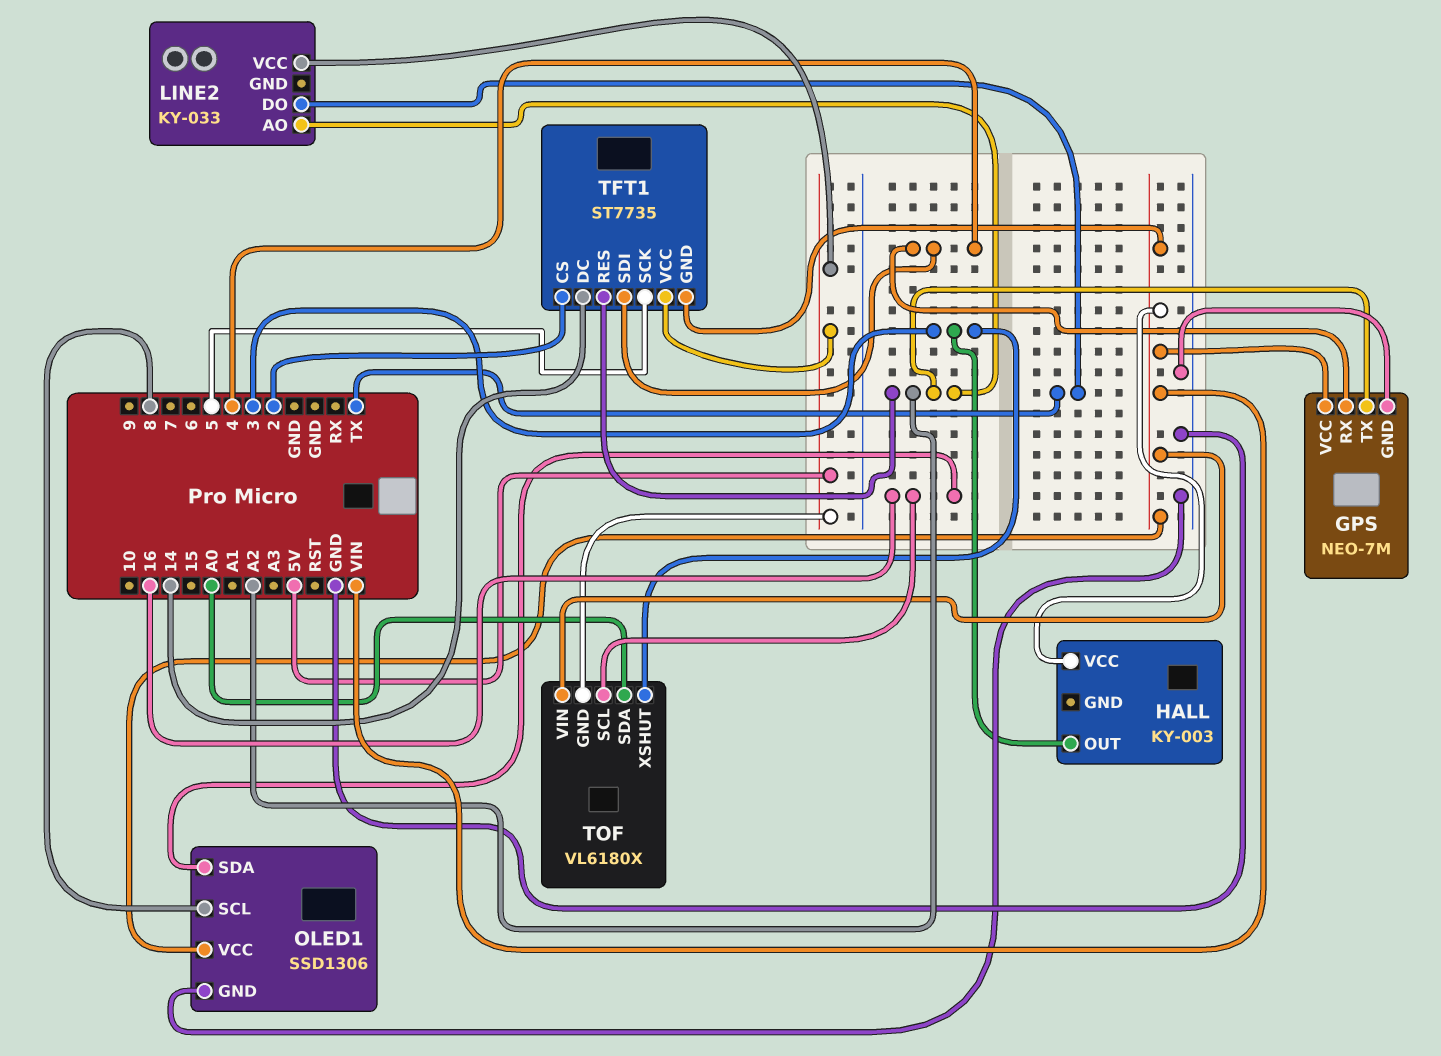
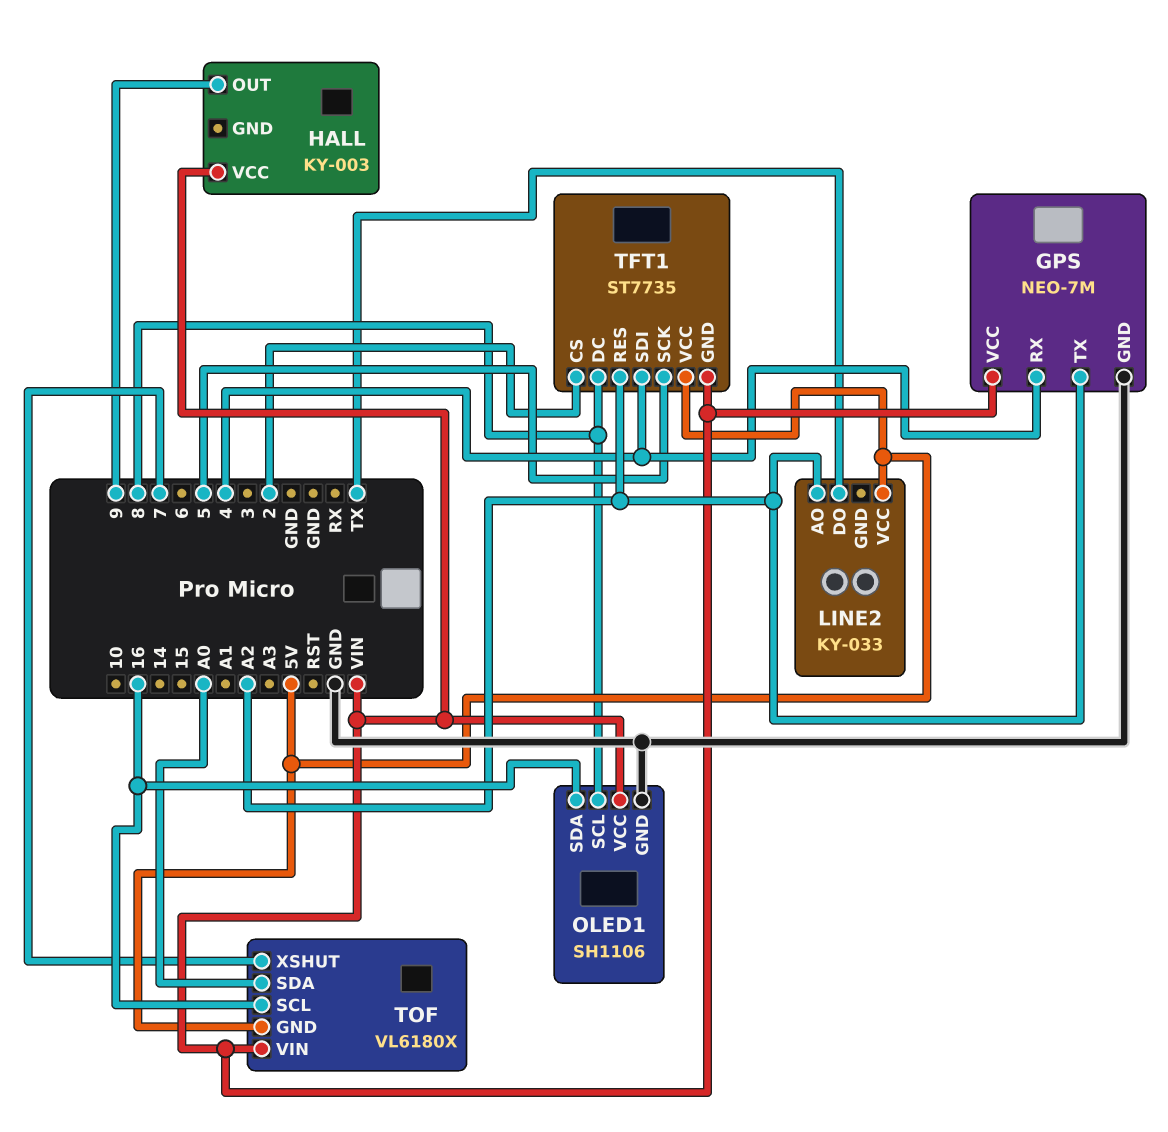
HALL pin OUT: 3 -> 9
OLED1: SSD1306 -> SH1106
TFT1 pin DC: 14 -> 8
TOF pin XSHUT: 3 -> 7

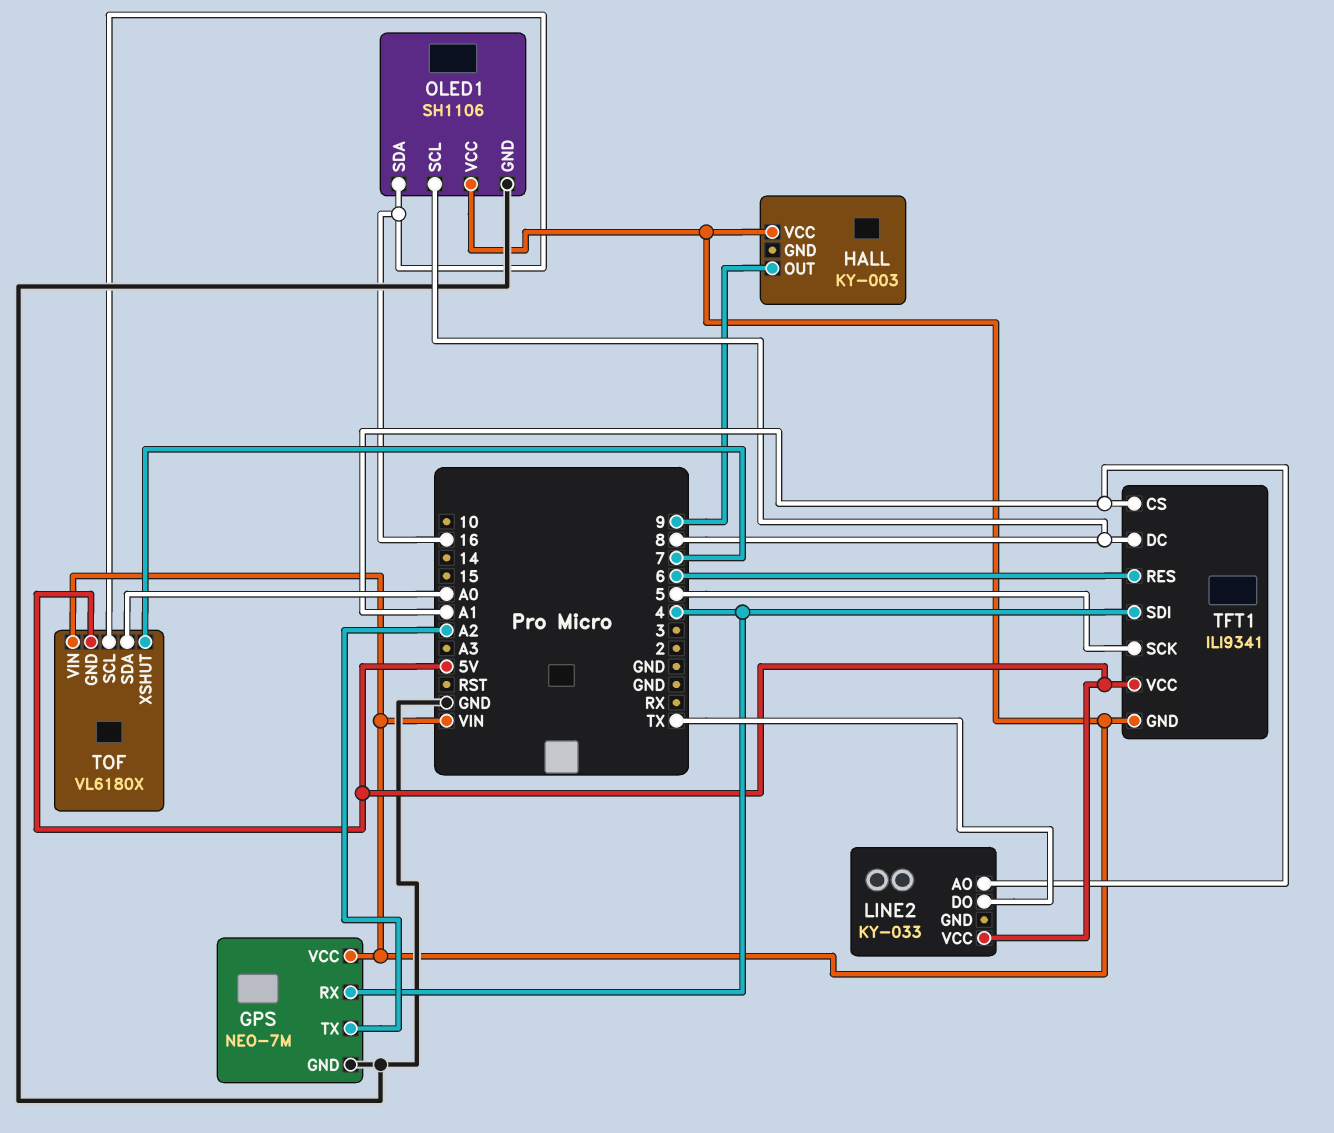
LINE2 pin AO: A2 -> A1
TFT1: ST7735 -> ILI9341
TFT1 pin CS: 2 -> A1
TFT1 pin RES: A2 -> 6

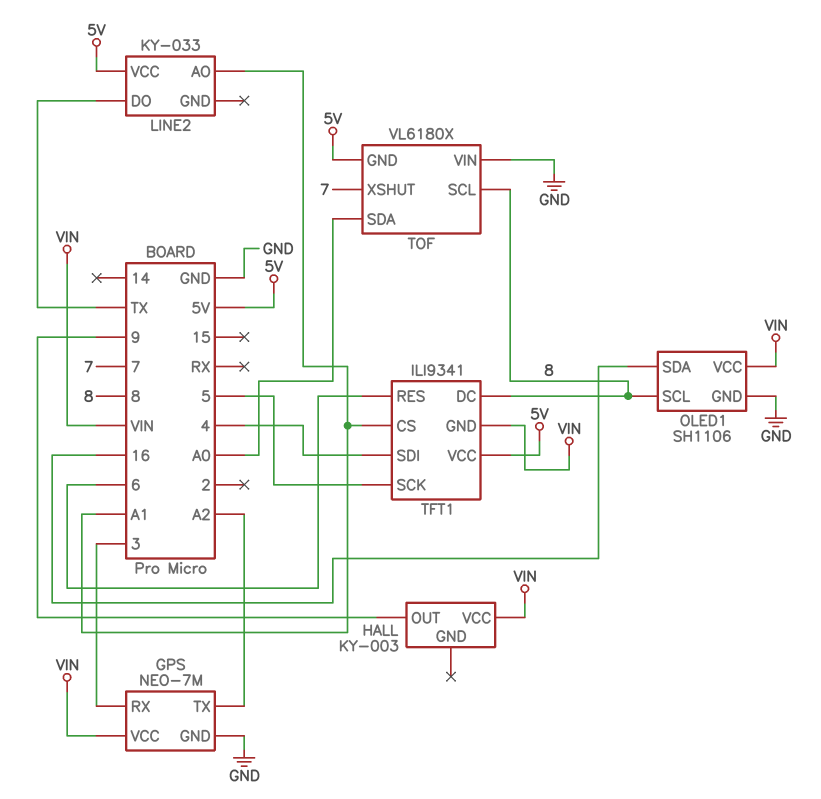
GPS pin RX: 4 -> 3
TOF pin SCL: 16 -> 8
TOF pin VIN: VIN -> GND

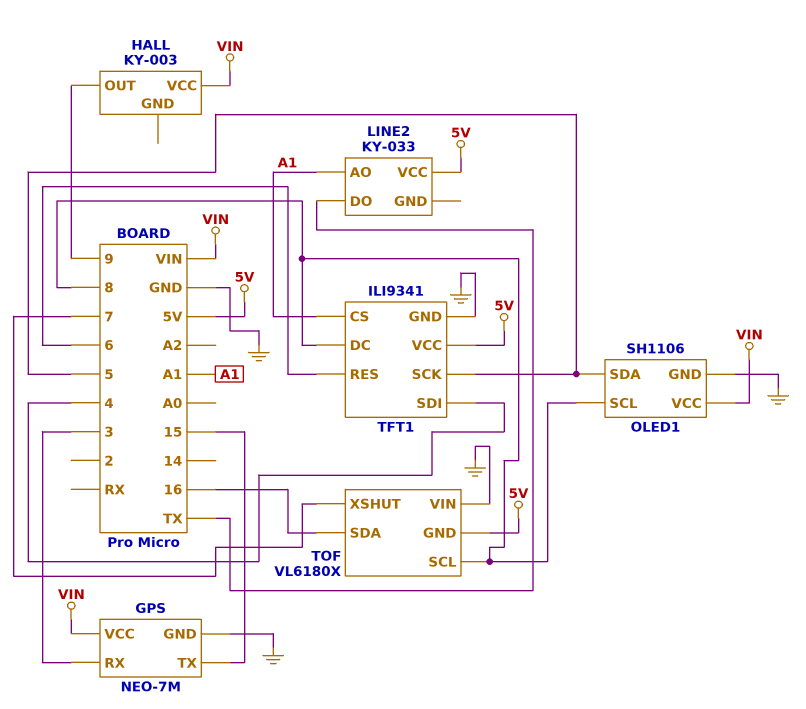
GPS pin TX: A2 -> 15
OLED1 pin SDA: 16 -> 5
TFT1 pin GND: VIN -> GND
TOF pin SDA: A0 -> 16

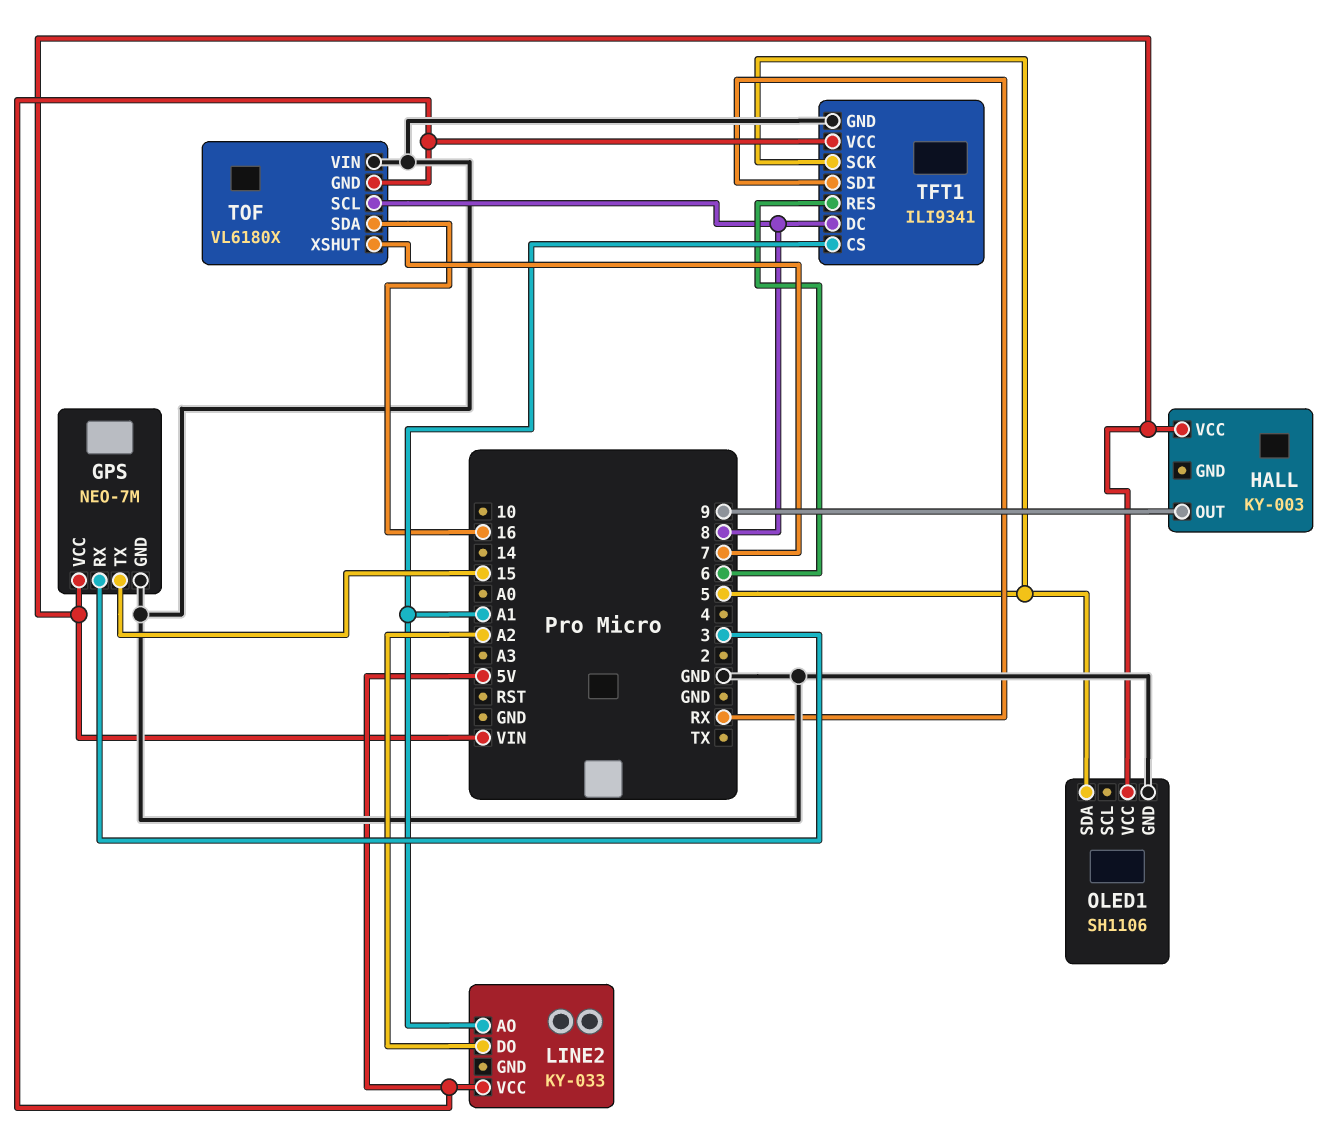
LINE2 pin DO: TX -> A2
OLED1 pin SCL: 8 -> none
TFT1 pin SDI: 4 -> RX

